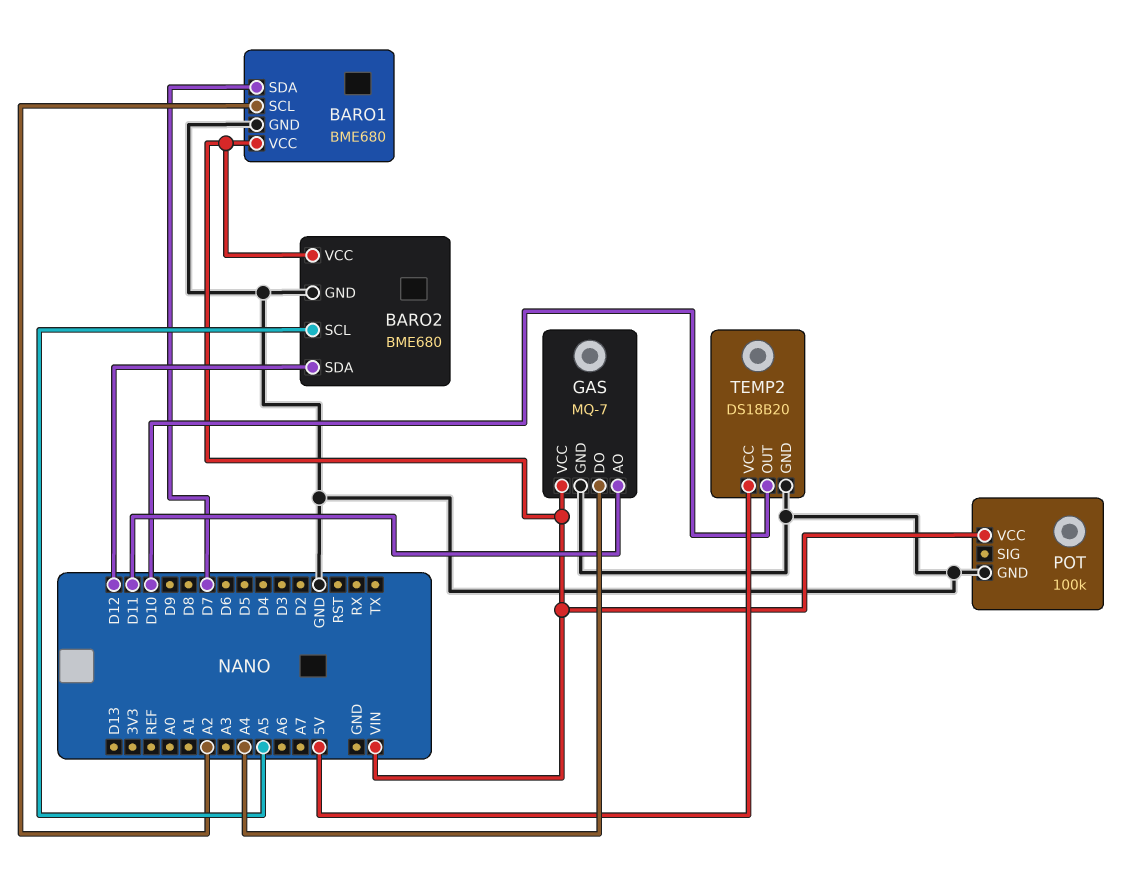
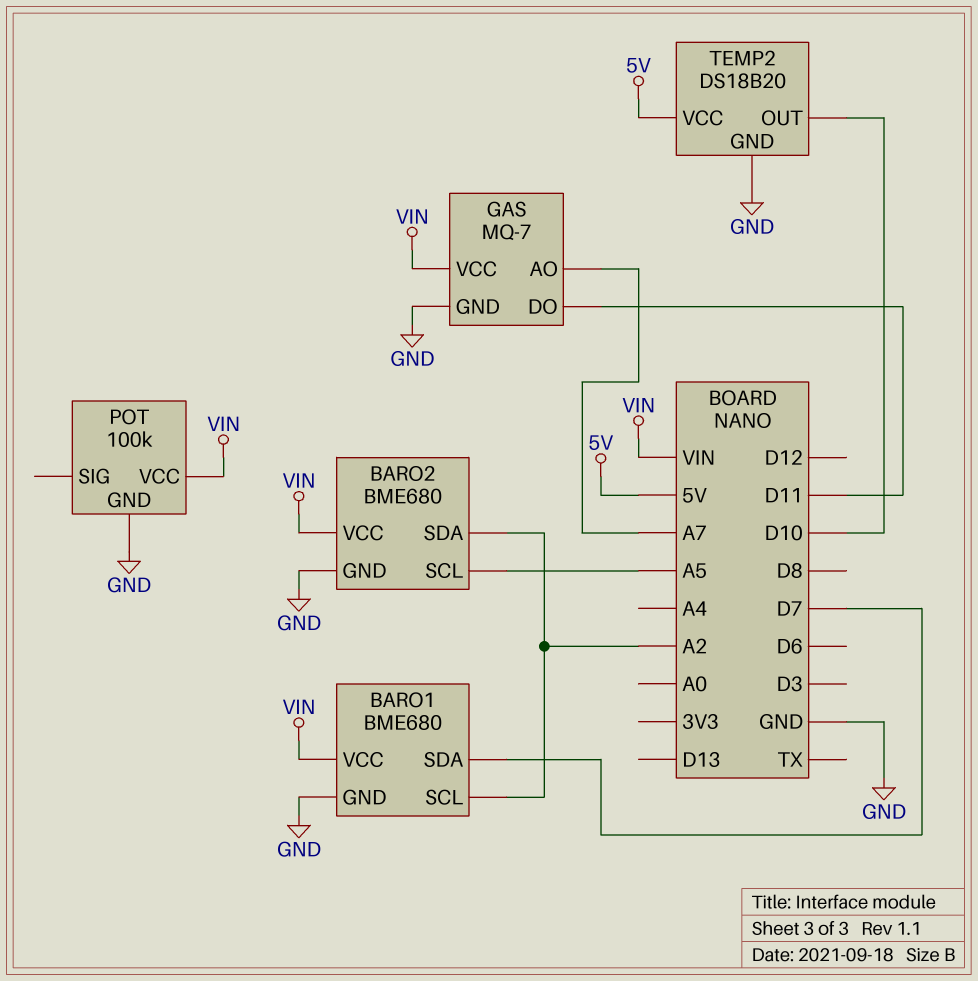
BARO2 pin SDA: D12 -> A2
GAS pin AO: D11 -> A7
GAS pin DO: A4 -> D11

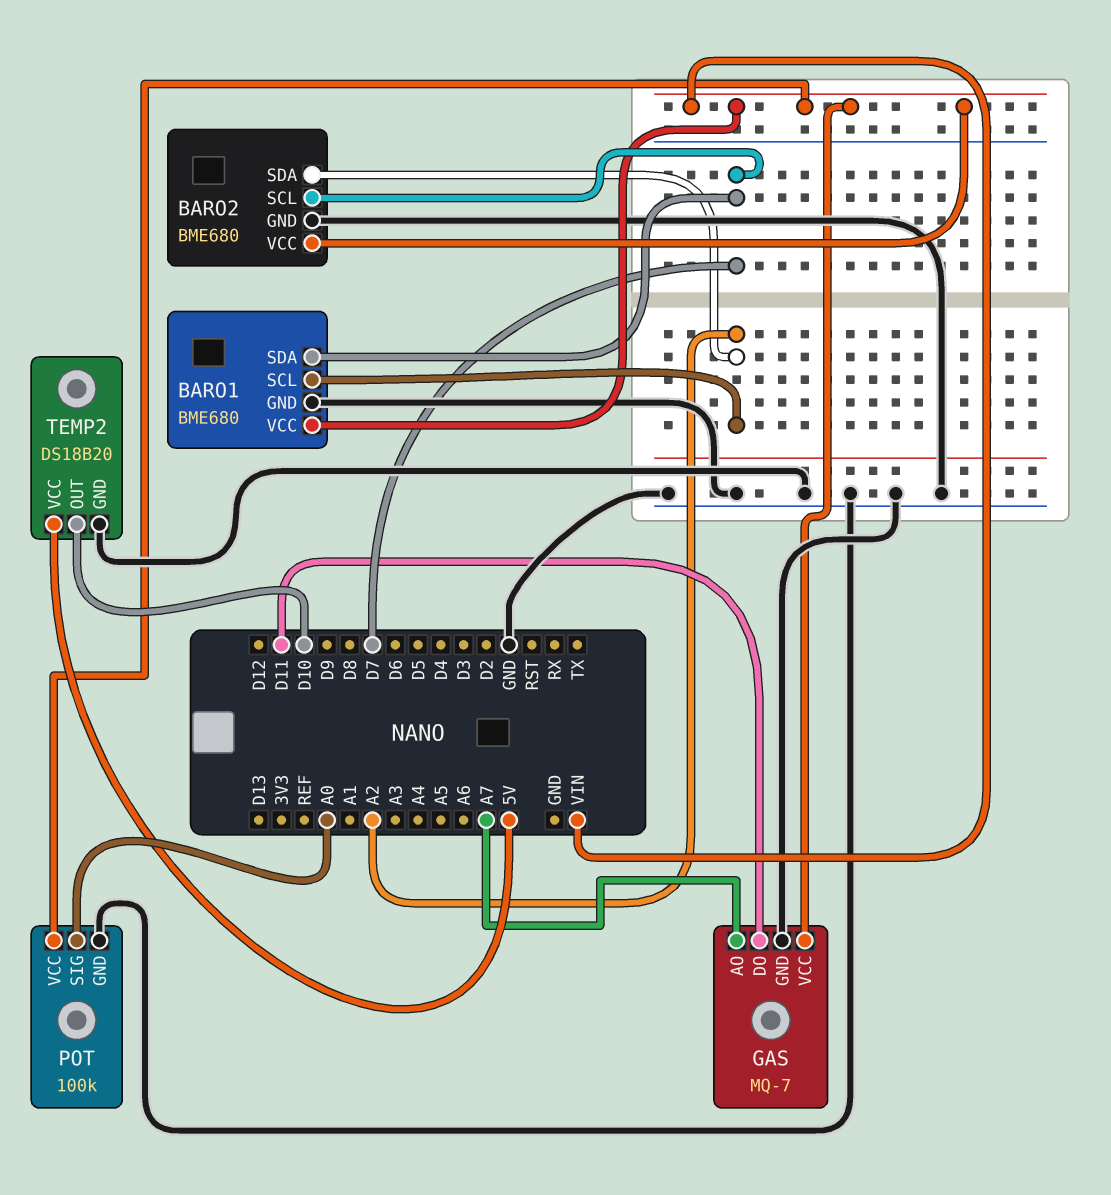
BARO2 pin SCL: A5 -> D7
POT pin SIG: none -> A0

